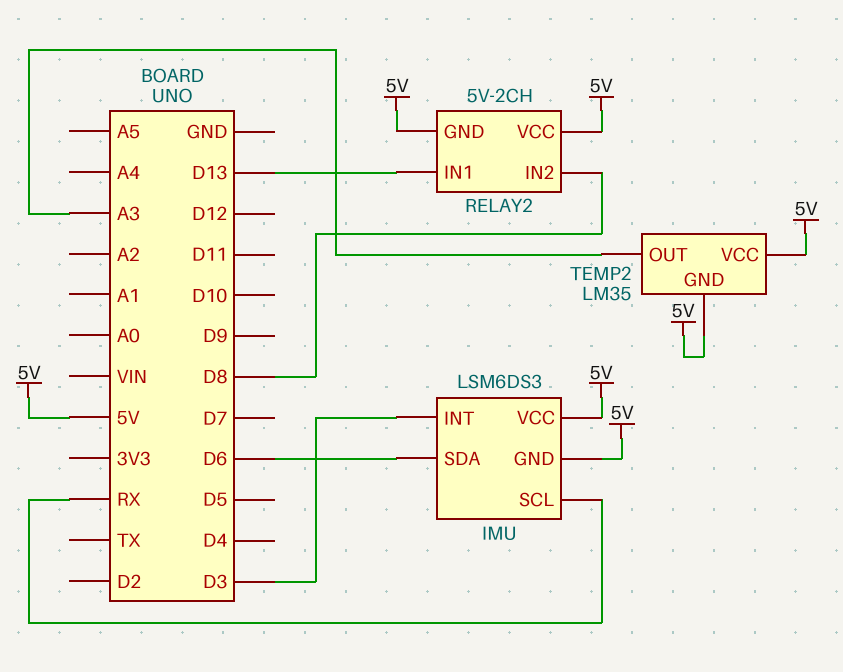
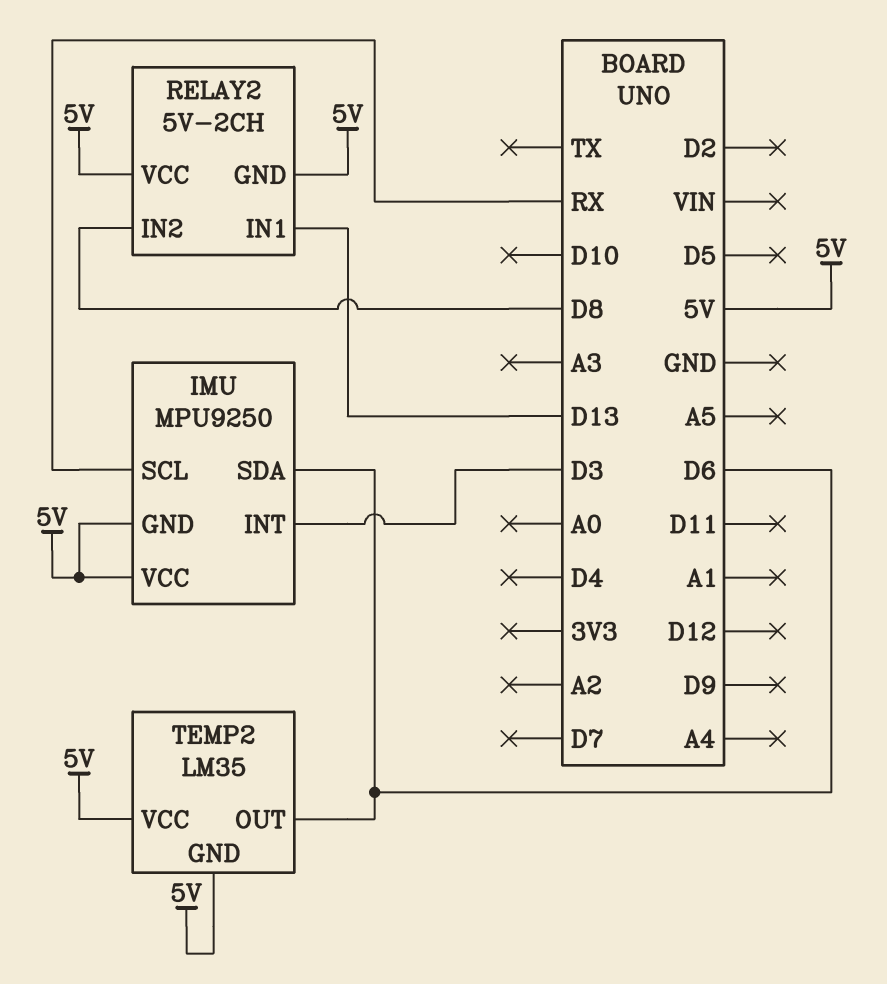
IMU: LSM6DS3 -> MPU9250
TEMP2 pin OUT: A3 -> D6

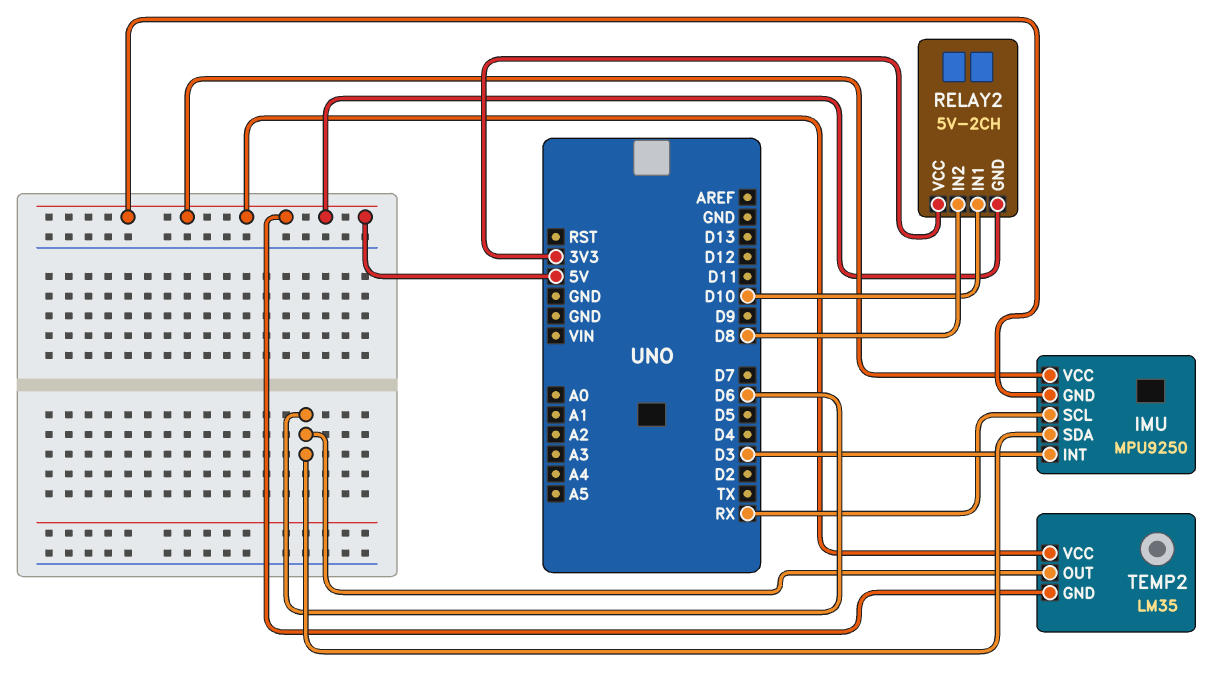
RELAY2 pin IN1: D13 -> D10
RELAY2 pin VCC: 5V -> 3V3

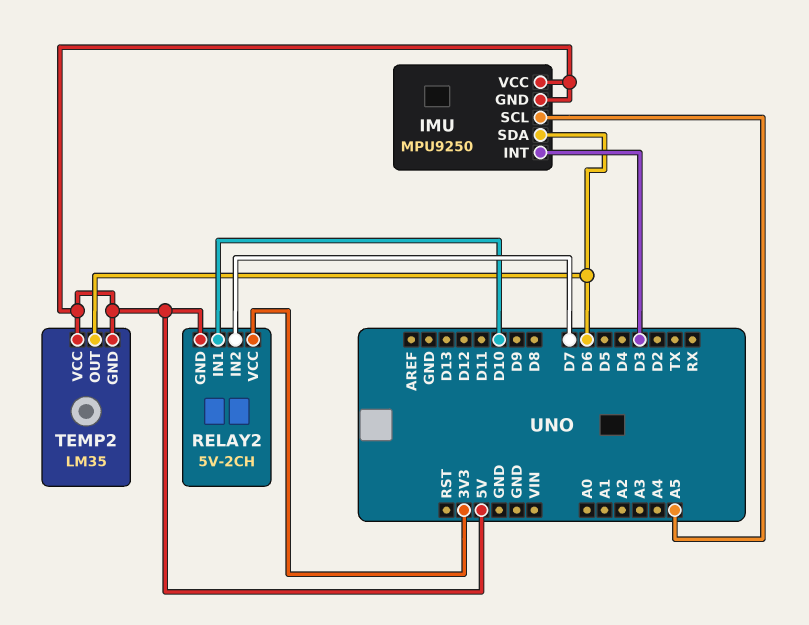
IMU pin SCL: RX -> A5
RELAY2 pin IN2: D8 -> D7

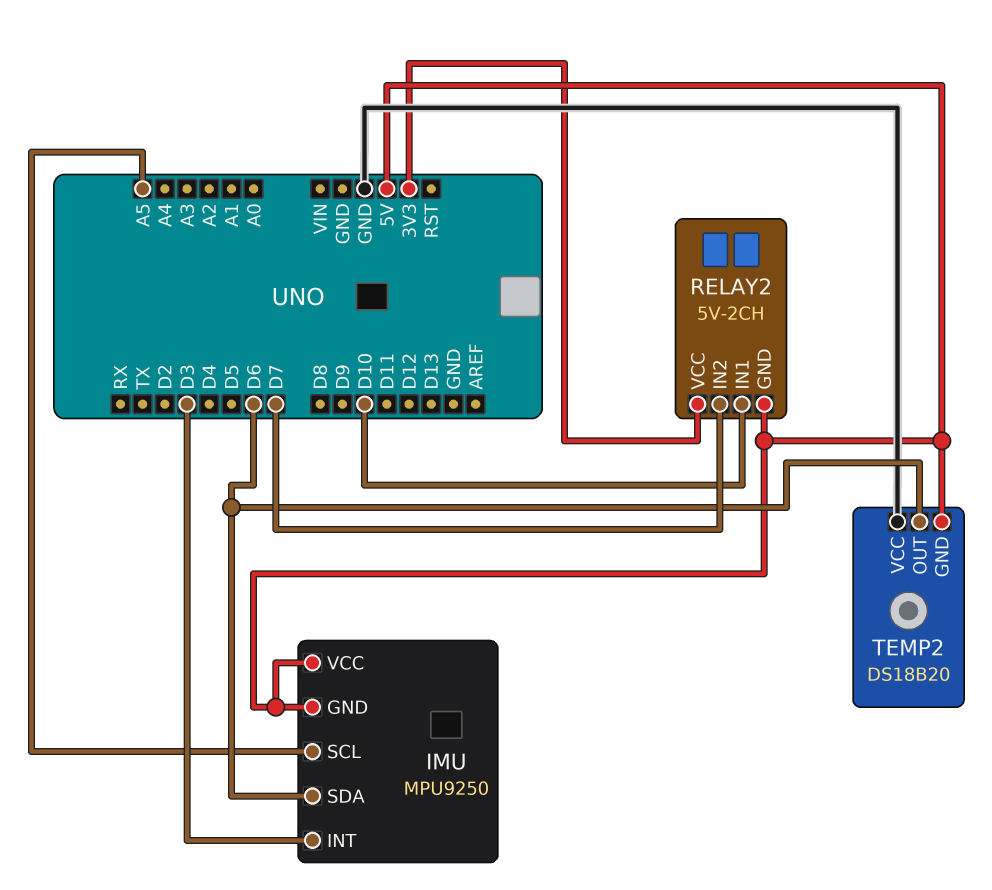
TEMP2: LM35 -> DS18B20
TEMP2 pin VCC: 5V -> GND

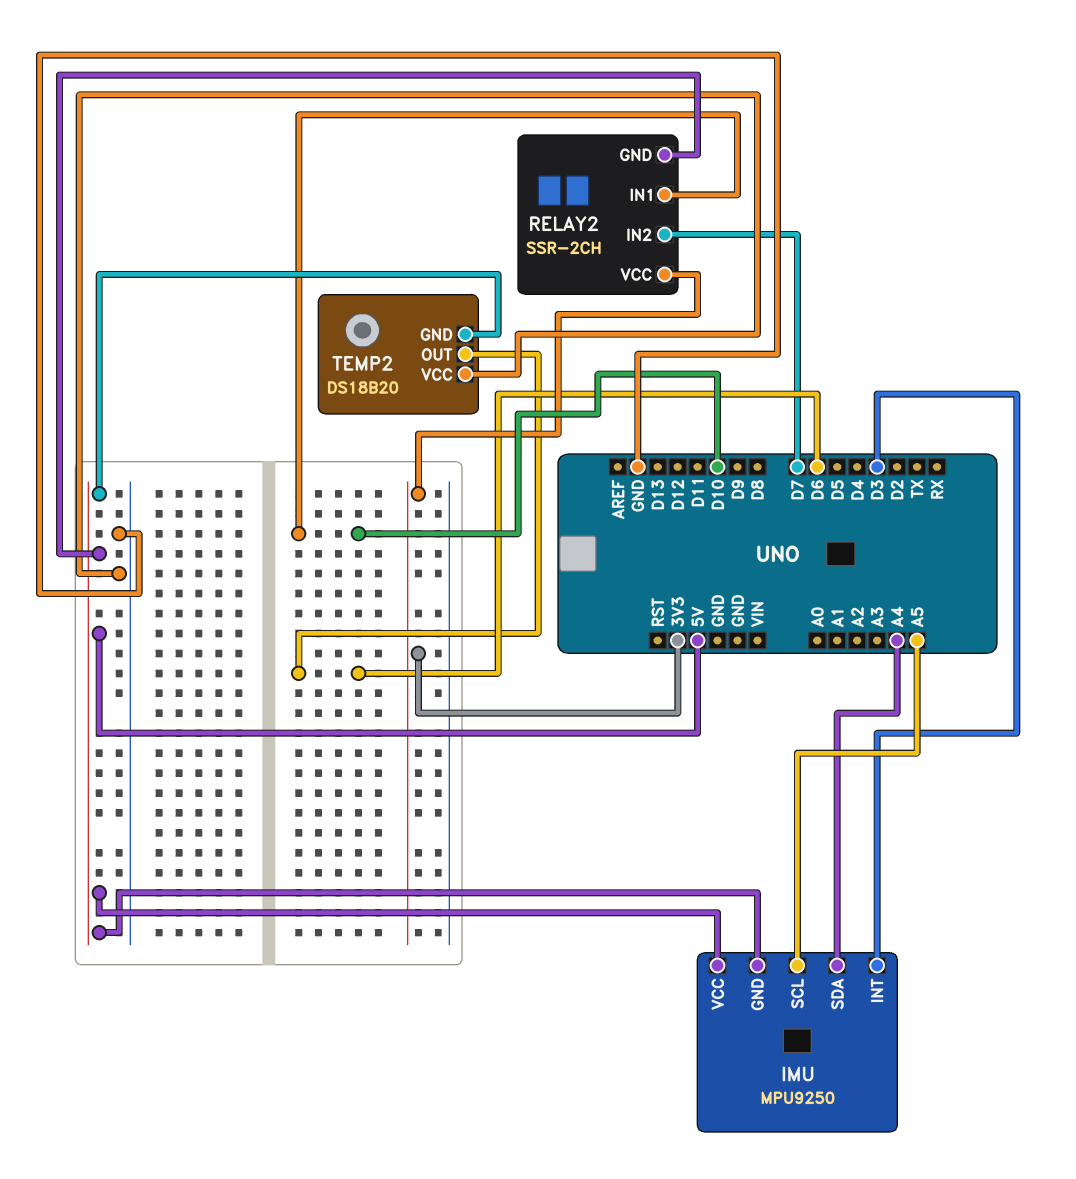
IMU pin SDA: D6 -> A4
RELAY2: 5V-2CH -> SSR-2CH

